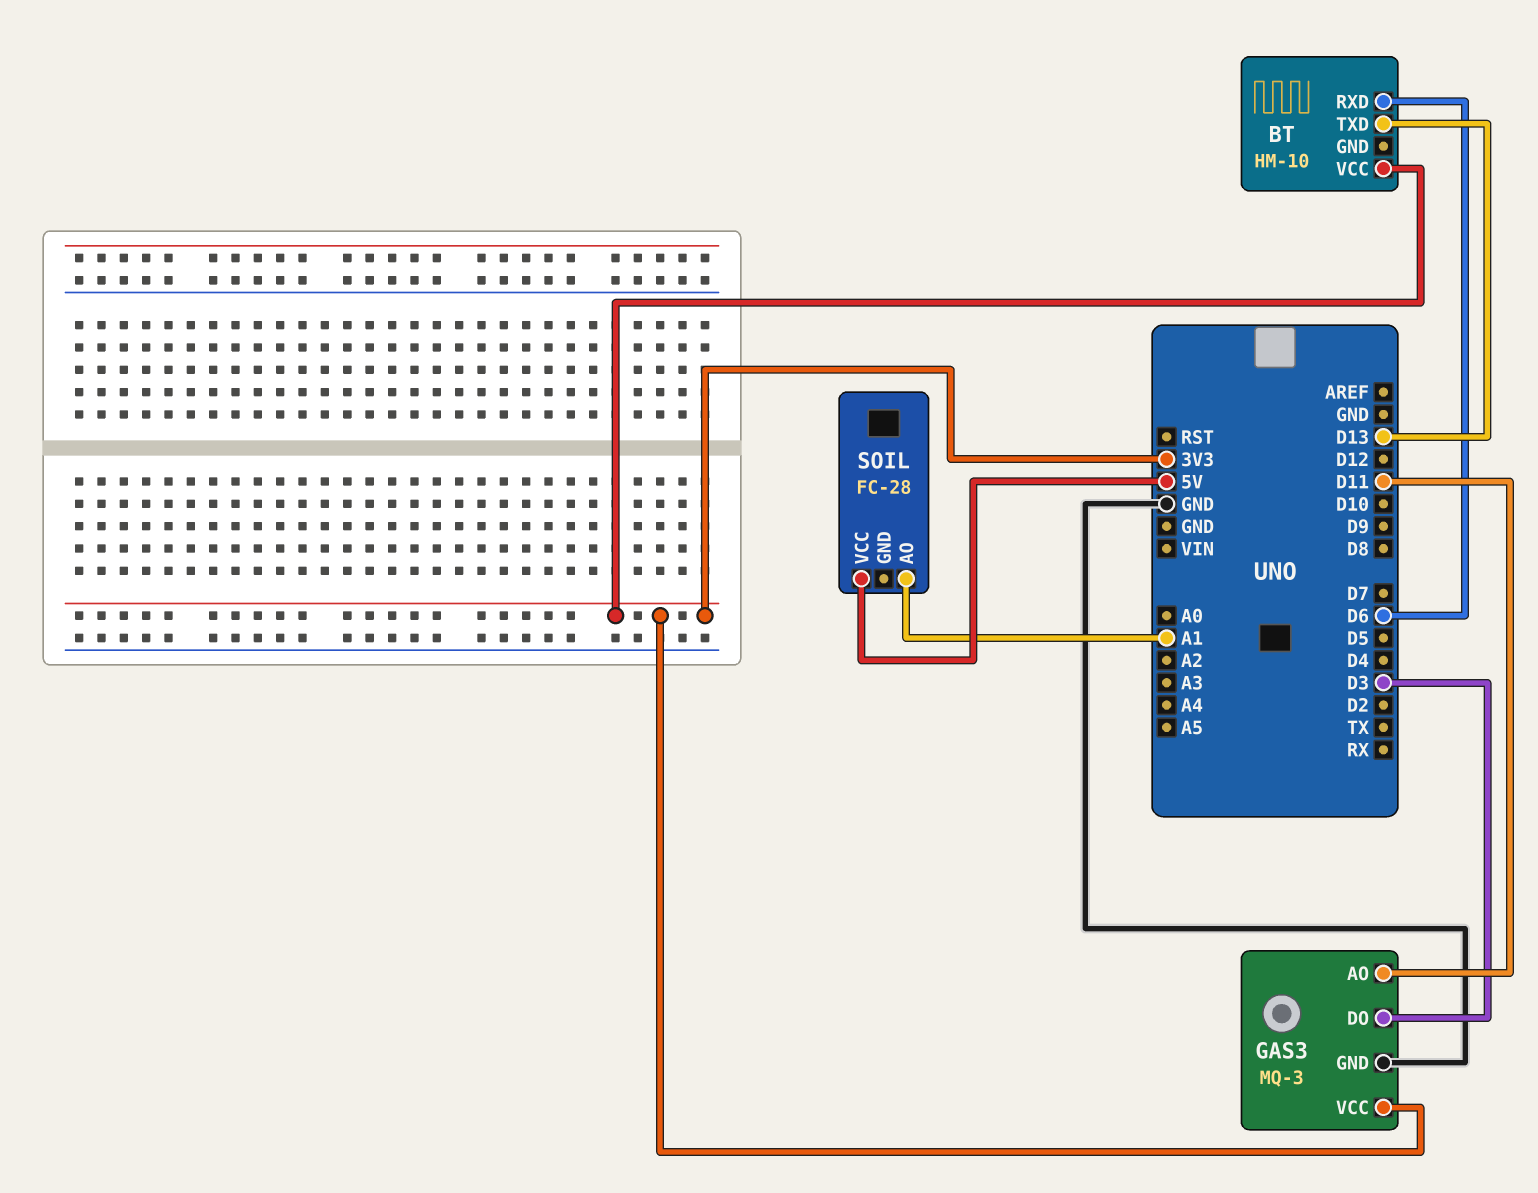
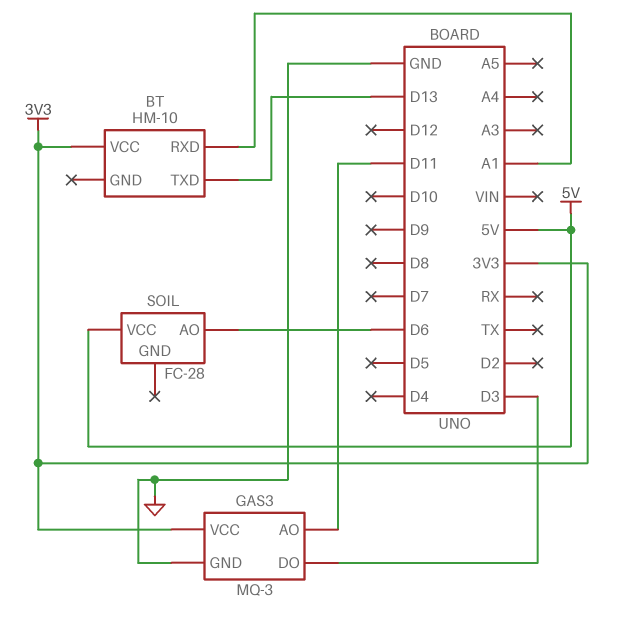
BT pin RXD: D6 -> A1
SOIL pin AO: A1 -> D6

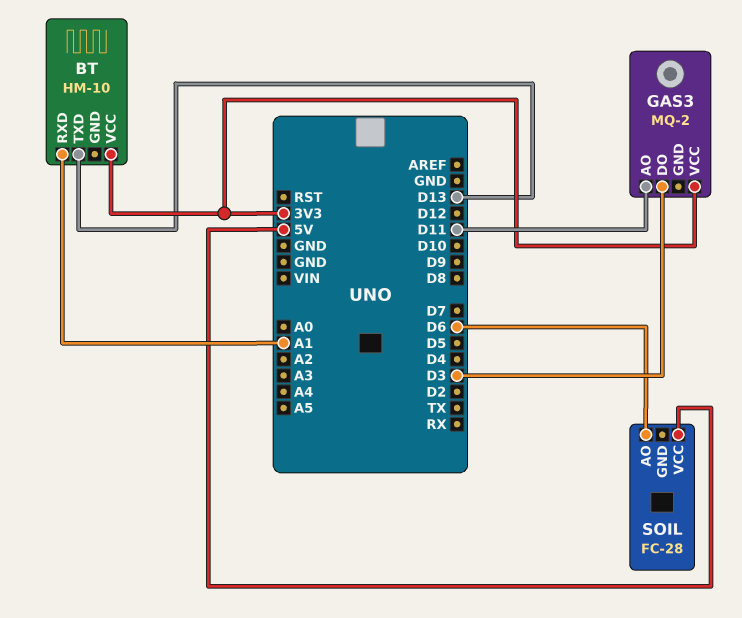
GAS3: MQ-3 -> MQ-2
GAS3 pin GND: GND -> none

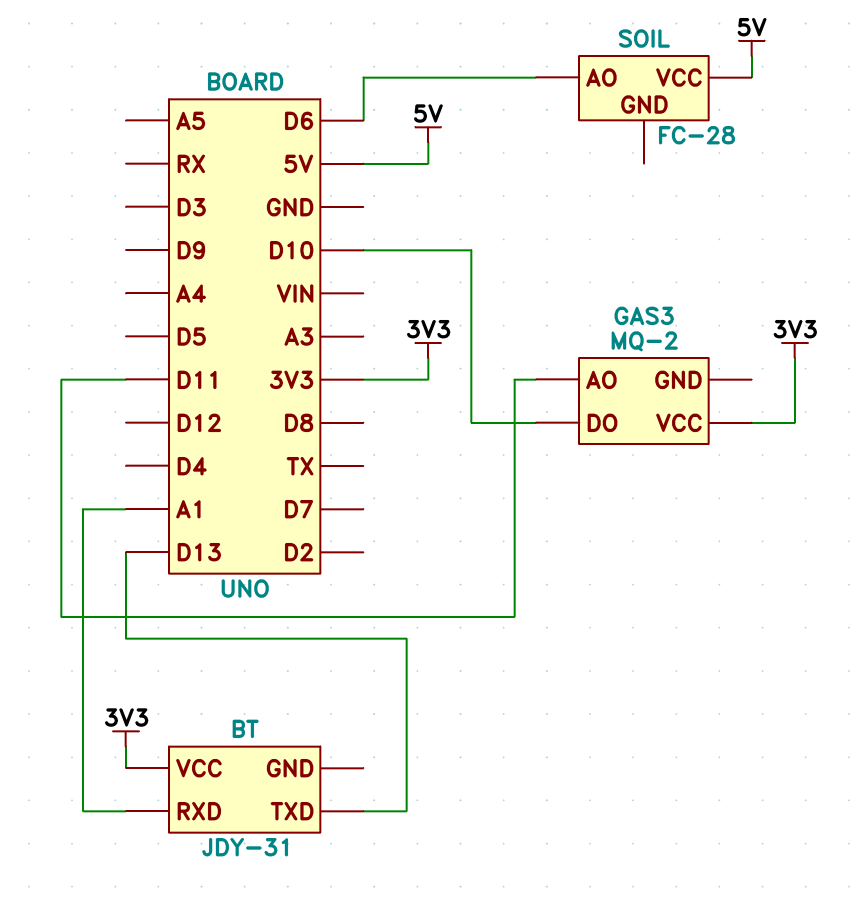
BT: HM-10 -> JDY-31
GAS3 pin DO: D3 -> D10

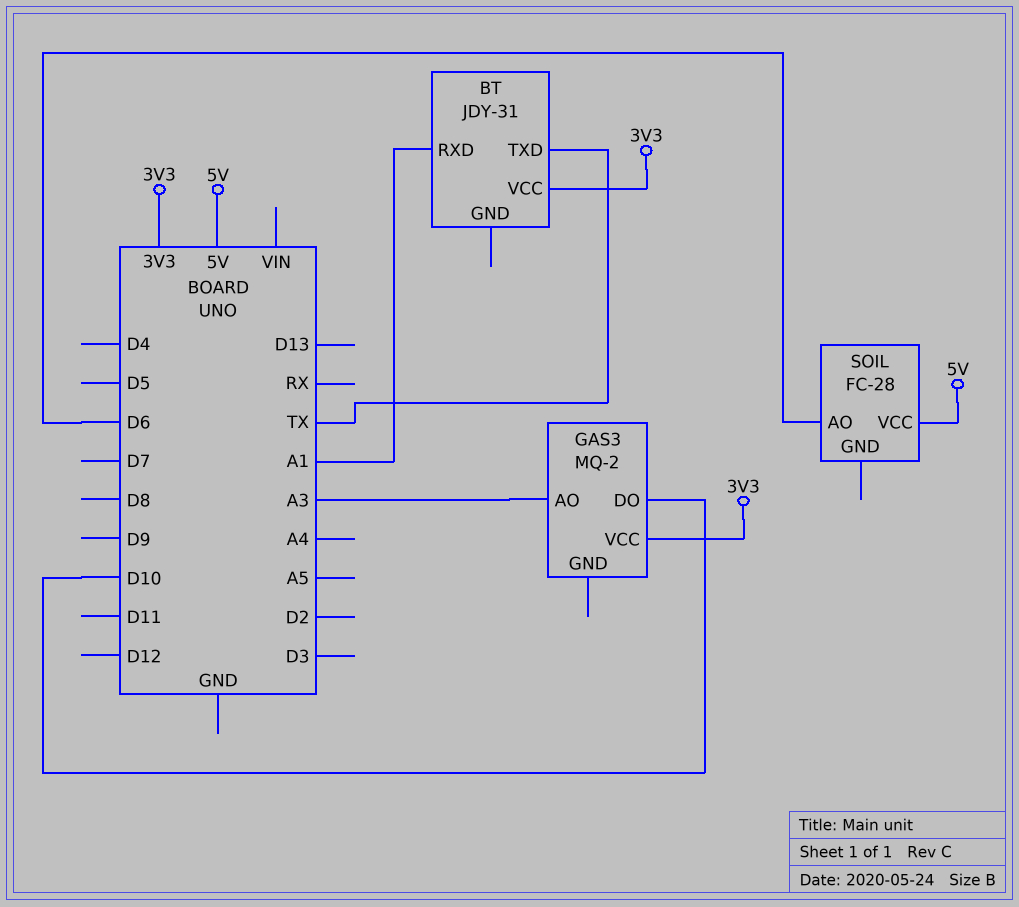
BT pin TXD: D13 -> TX
GAS3 pin AO: D11 -> A3

